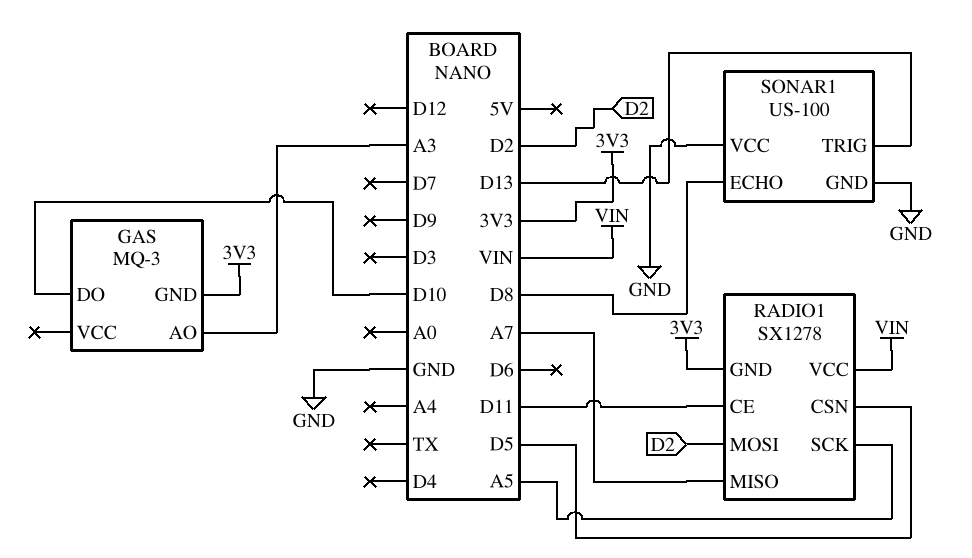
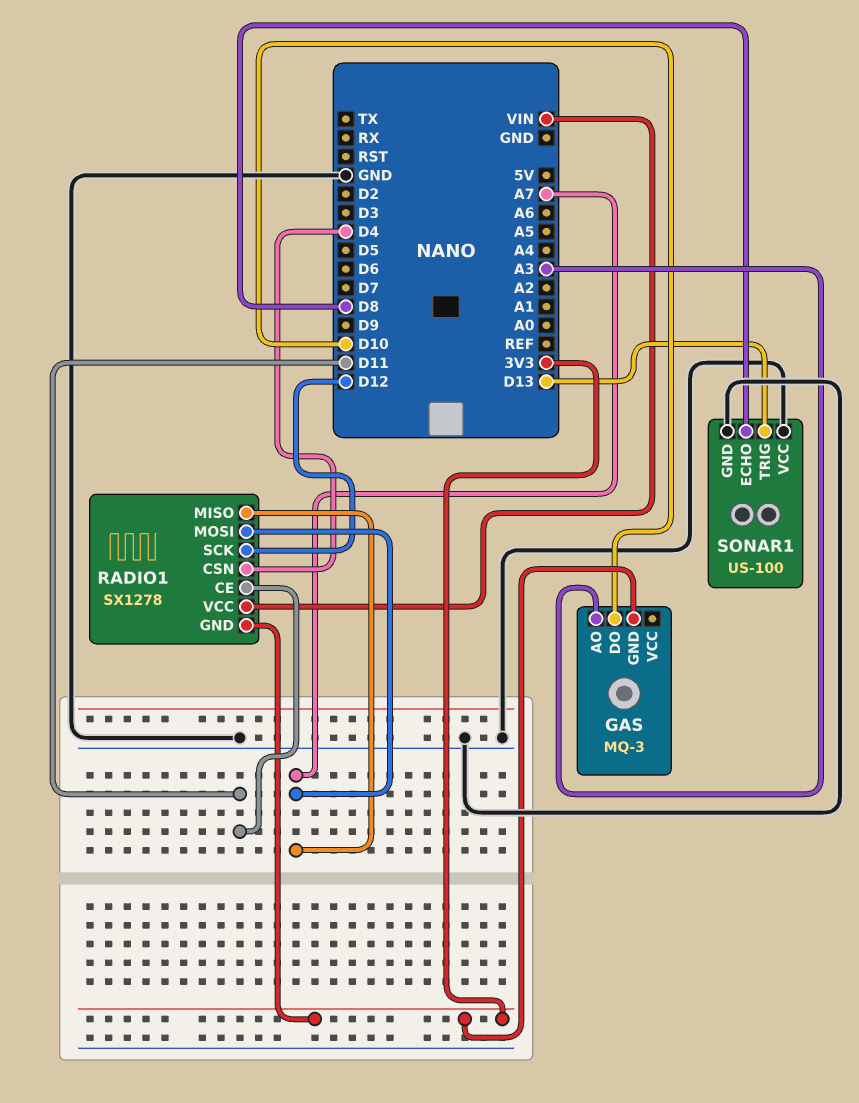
RADIO1 pin CSN: D5 -> D4
RADIO1 pin MOSI: D2 -> A7
RADIO1 pin SCK: A5 -> D12

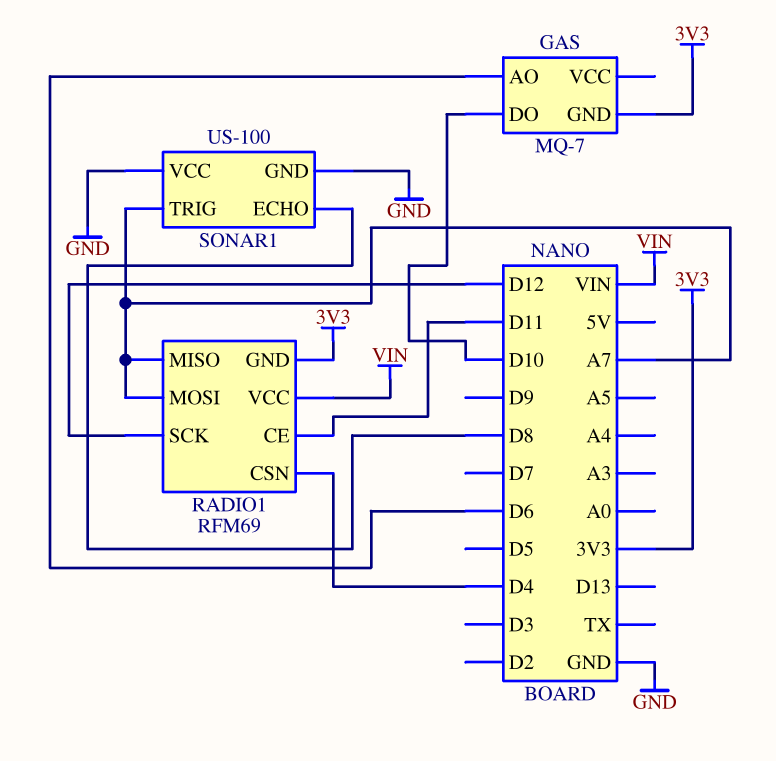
GAS: MQ-3 -> MQ-7
GAS pin AO: A3 -> D6
RADIO1: SX1278 -> RFM69
SONAR1 pin TRIG: D13 -> A7

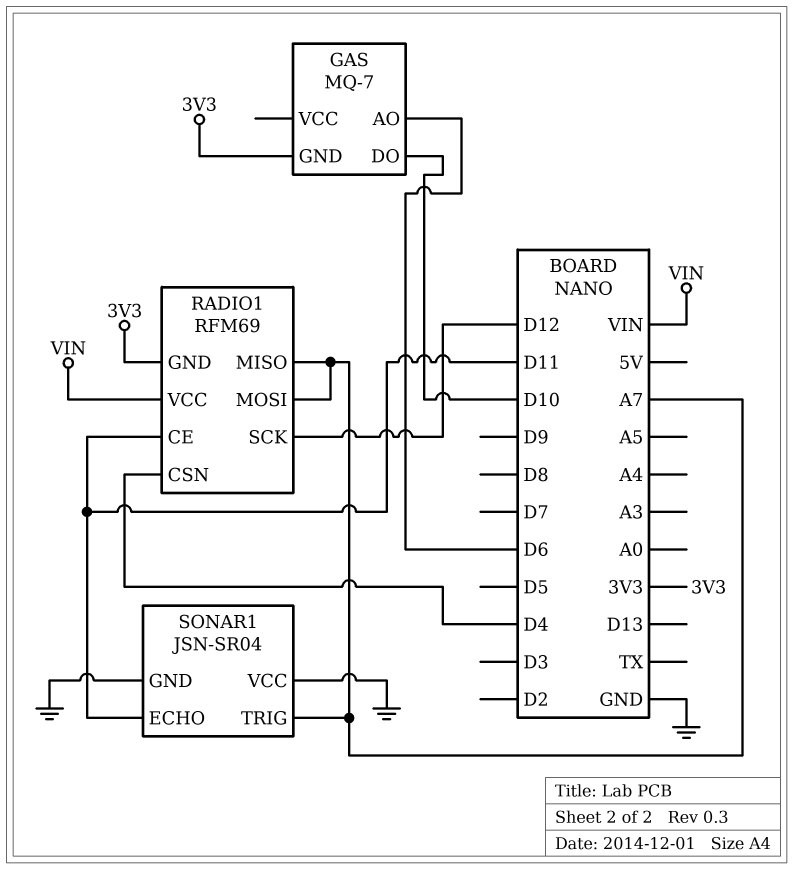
SONAR1: US-100 -> JSN-SR04
SONAR1 pin ECHO: D8 -> D11

